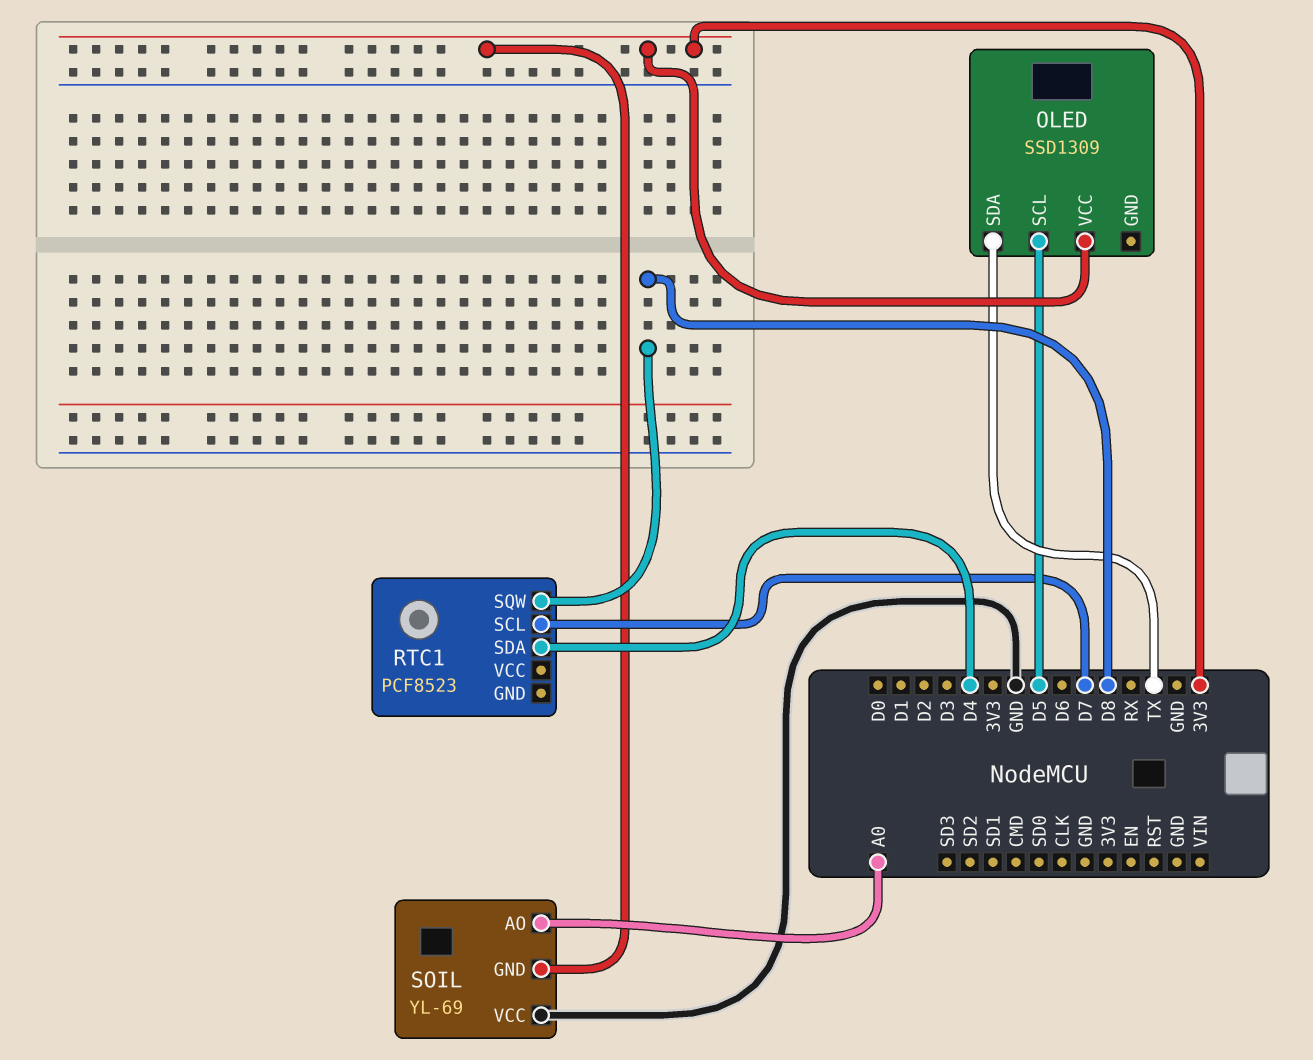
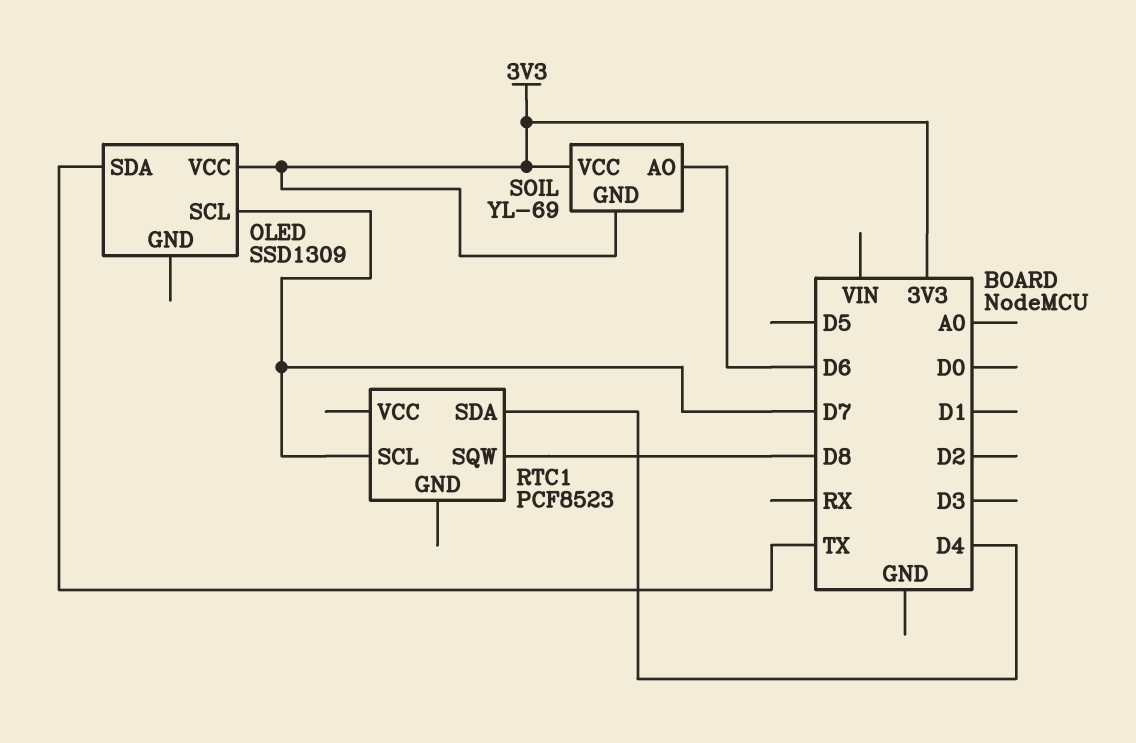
OLED pin SCL: D5 -> D7
SOIL pin AO: A0 -> D6
SOIL pin VCC: GND -> 3V3

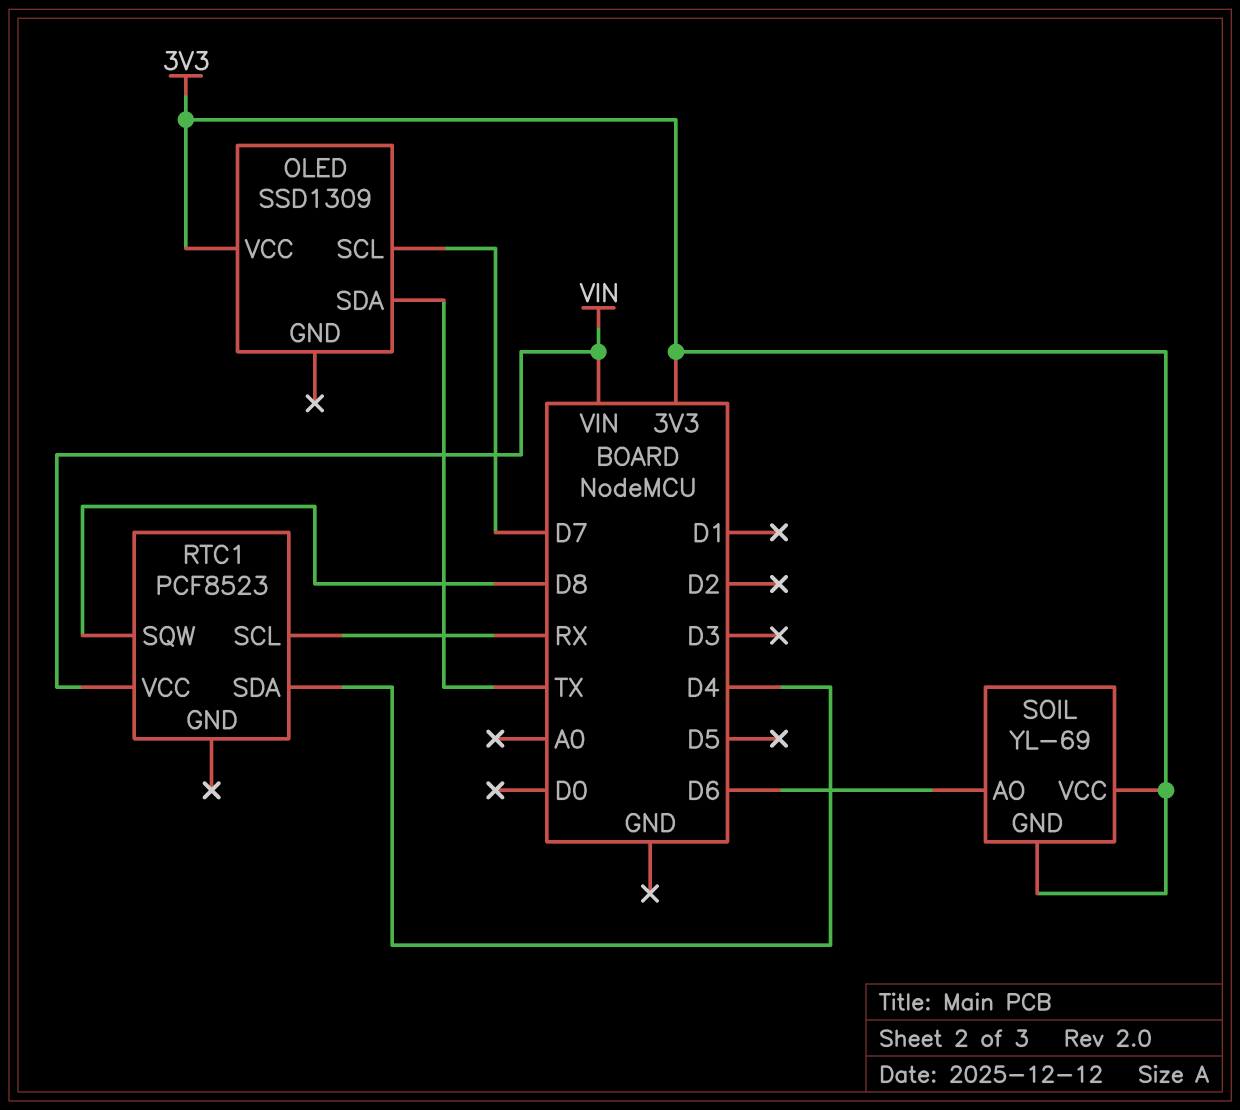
RTC1 pin SCL: D7 -> RX
RTC1 pin VCC: none -> VIN

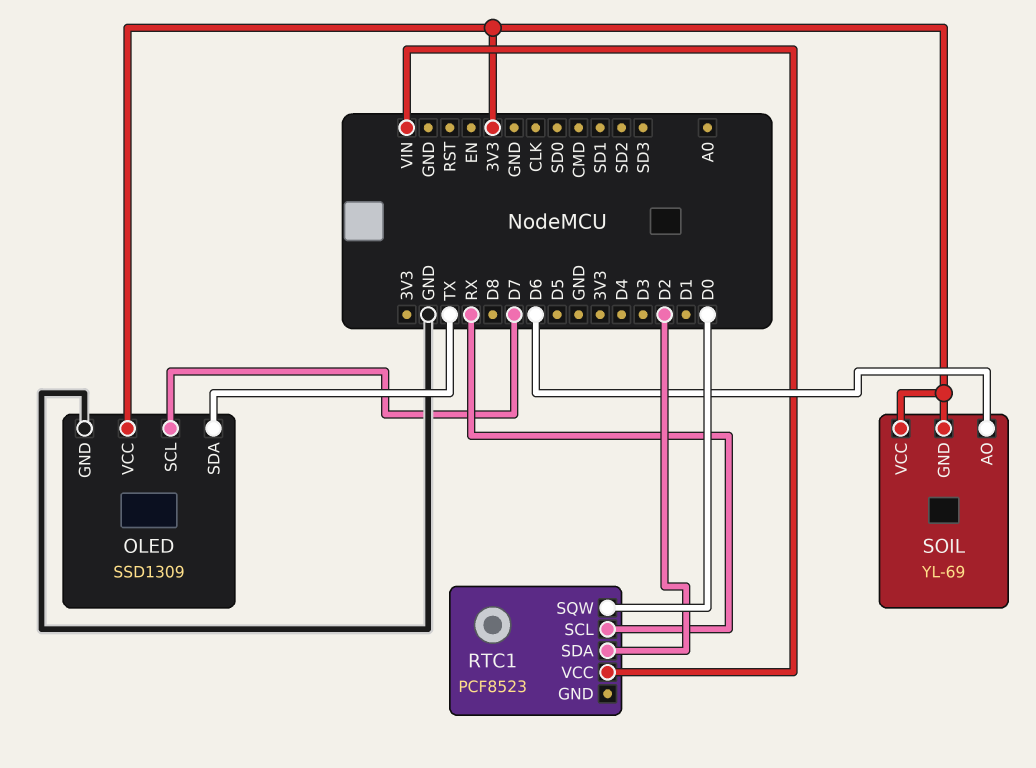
OLED pin GND: none -> GND
RTC1 pin SDA: D4 -> D2
RTC1 pin SQW: D8 -> D0

